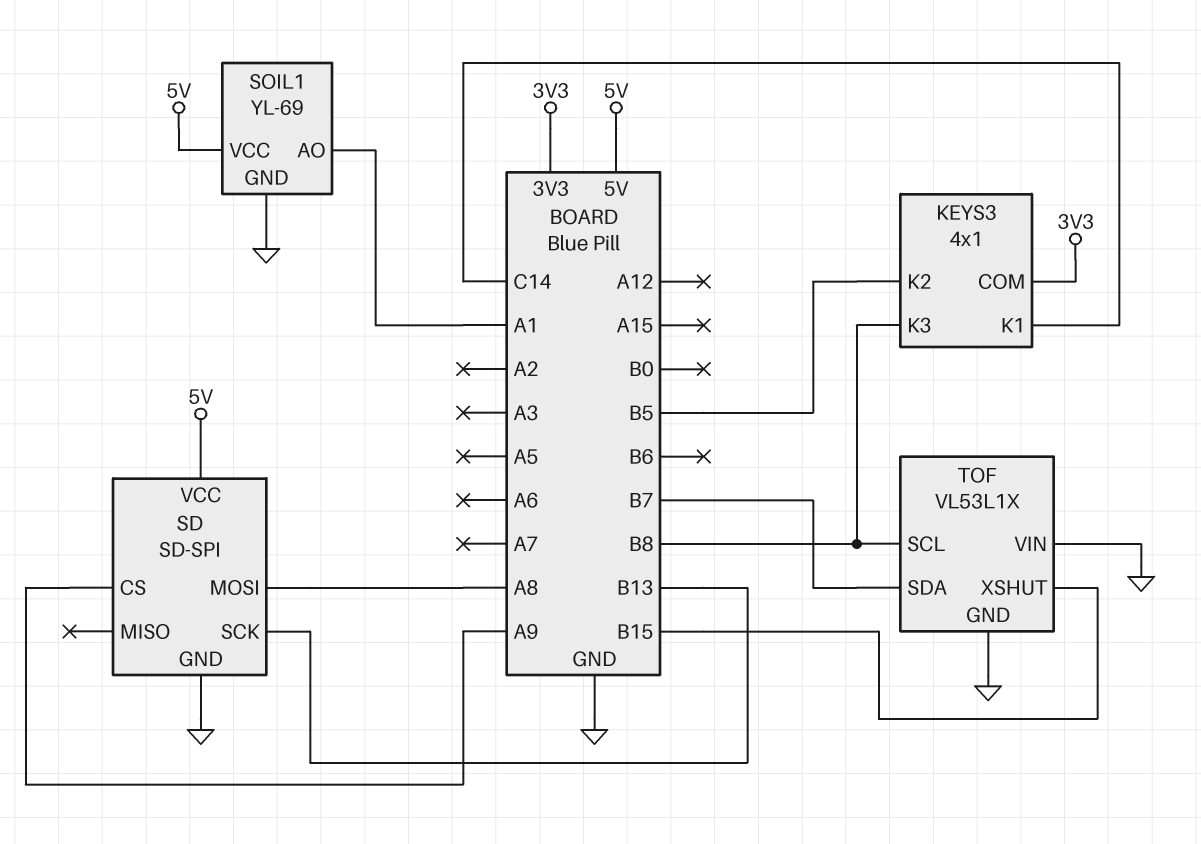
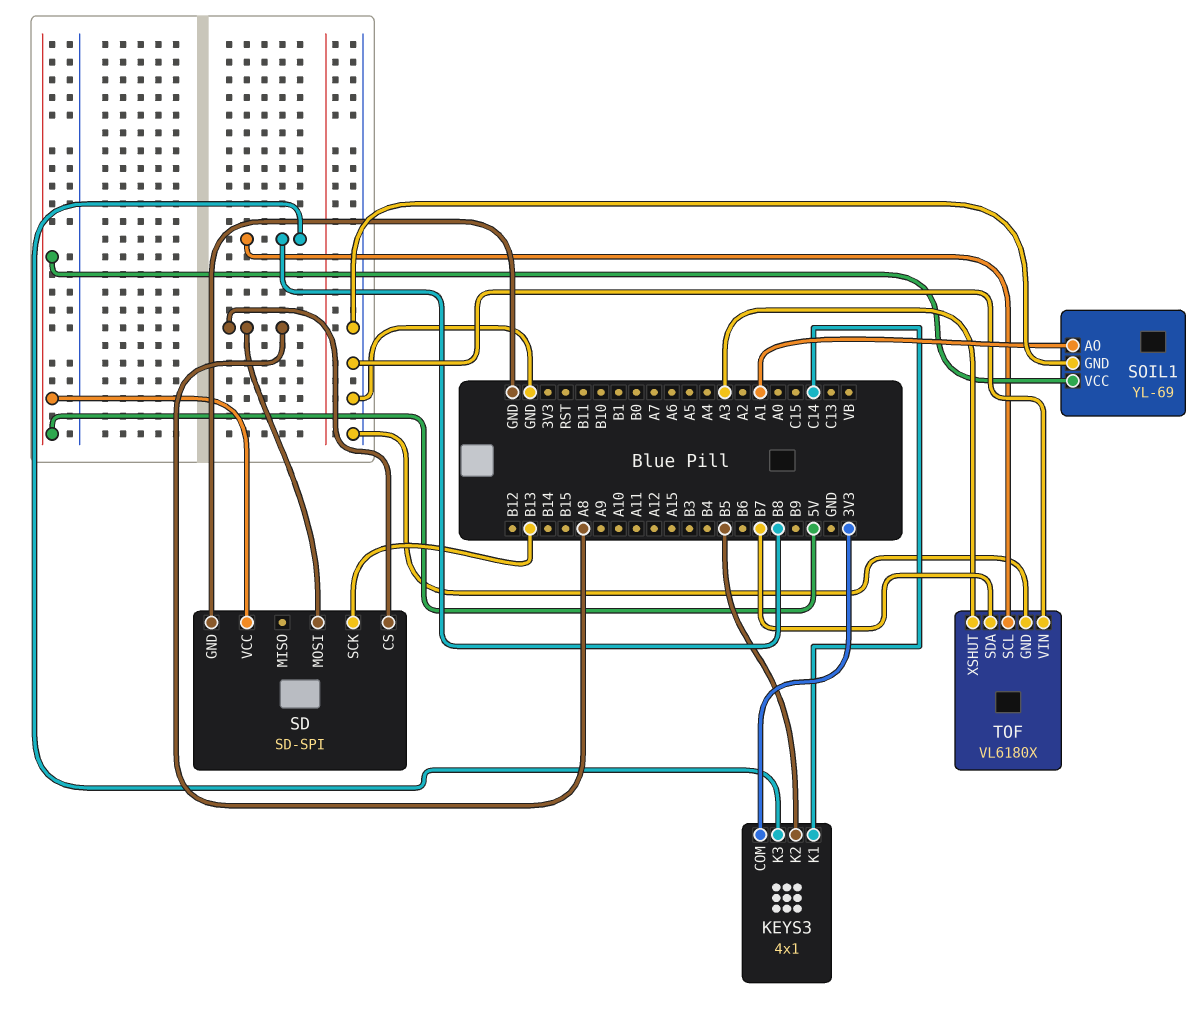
SD pin CS: A9 -> A8
TOF: VL53L1X -> VL6180X
TOF pin XSHUT: B15 -> A3

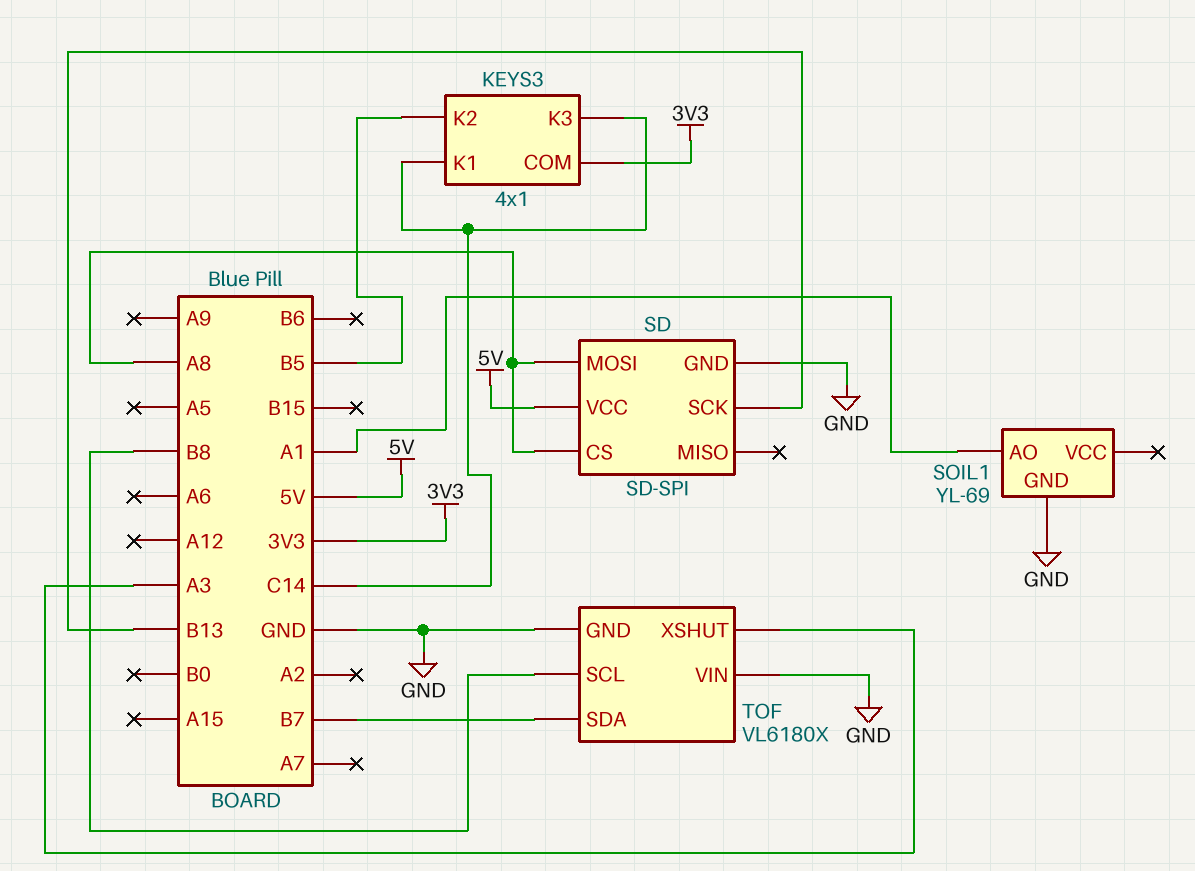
KEYS3 pin K3: B8 -> C14
SOIL1 pin VCC: 5V -> none

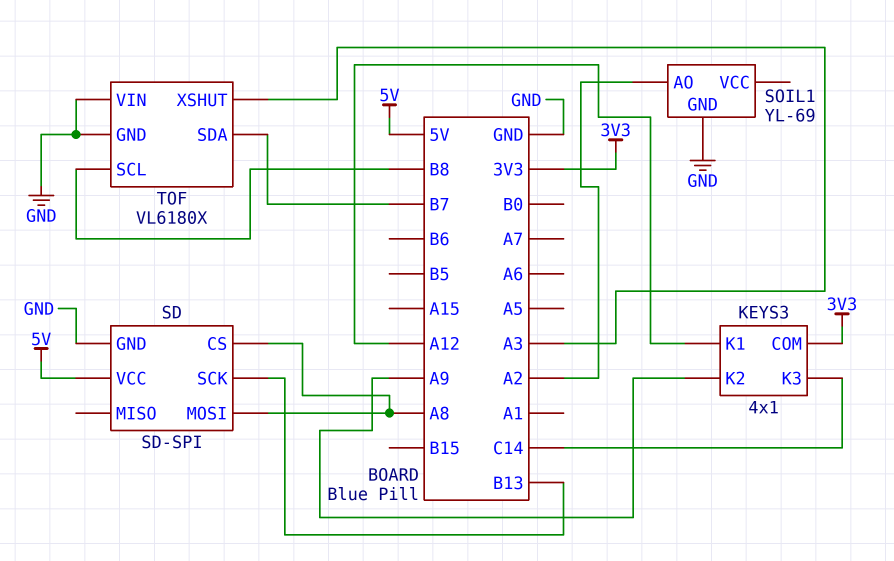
KEYS3 pin K1: C14 -> A12
KEYS3 pin K2: B5 -> A9
SOIL1 pin AO: A1 -> A2

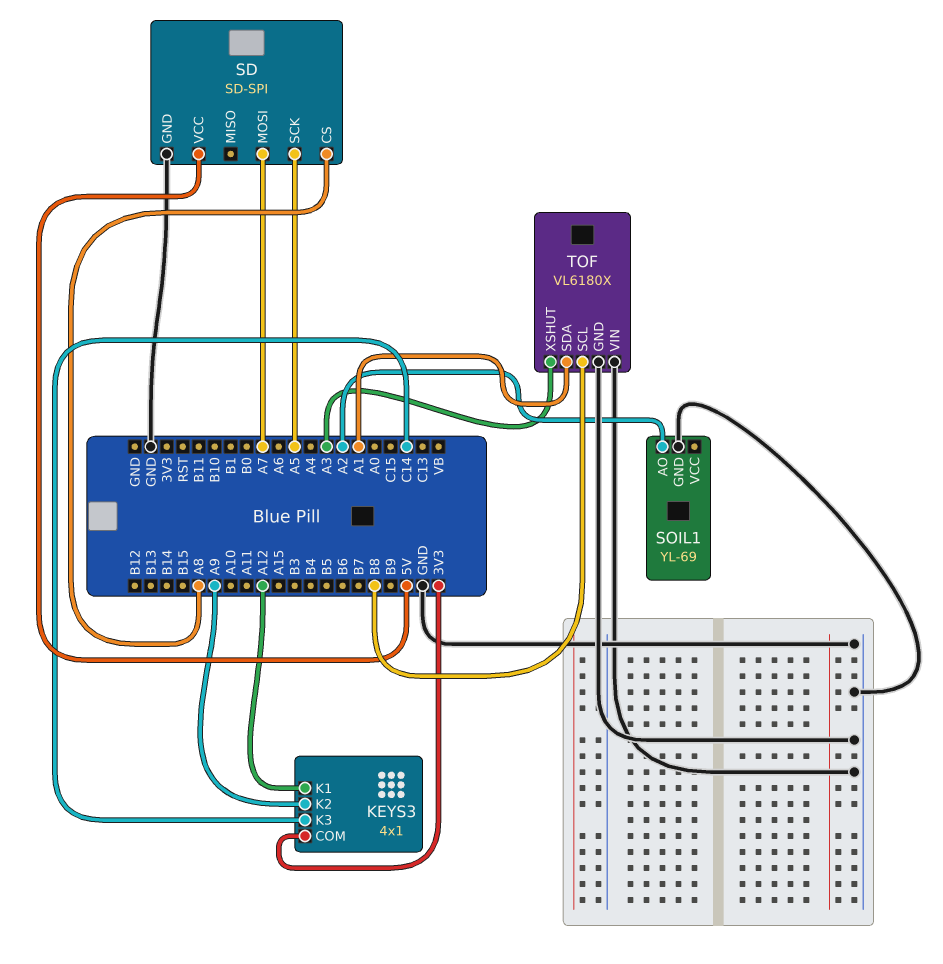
SD pin MOSI: A8 -> A7
SD pin SCK: B13 -> A5
TOF pin SDA: B7 -> A1

